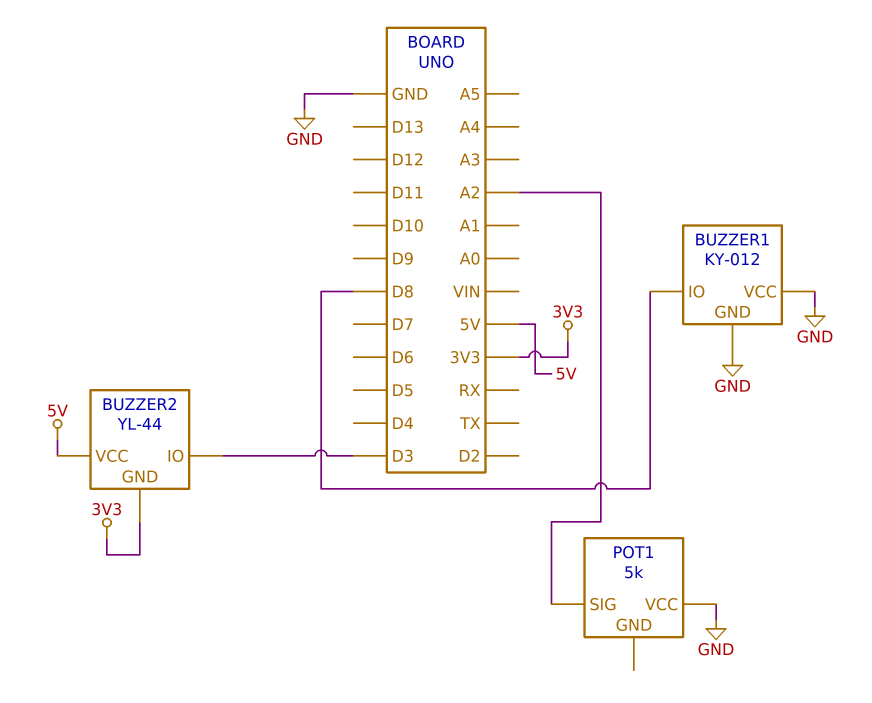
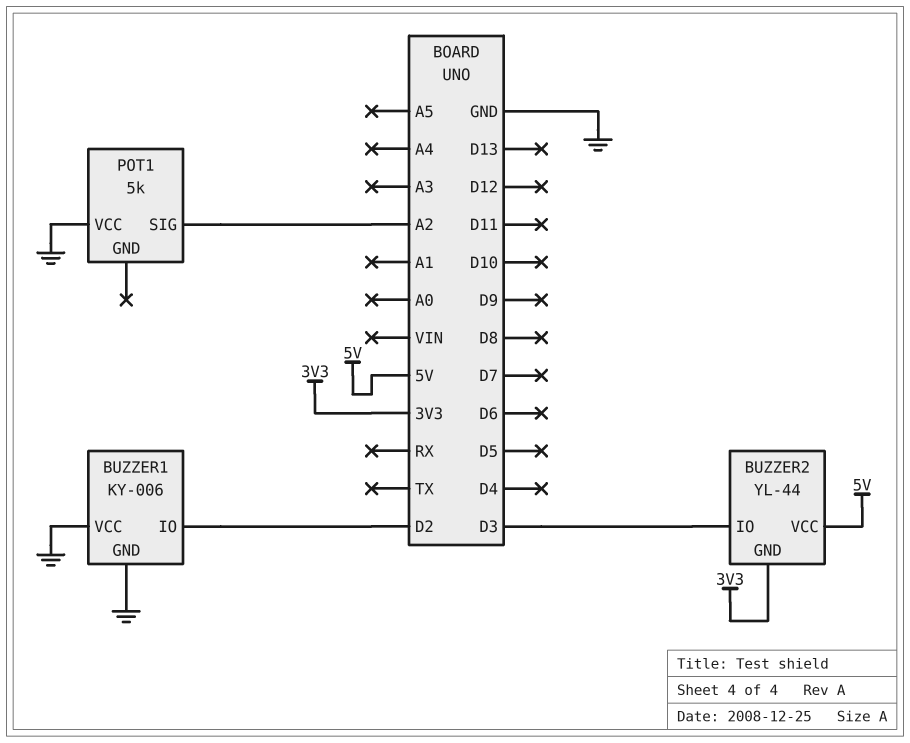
BUZZER1: KY-012 -> KY-006
BUZZER1 pin IO: D8 -> D2

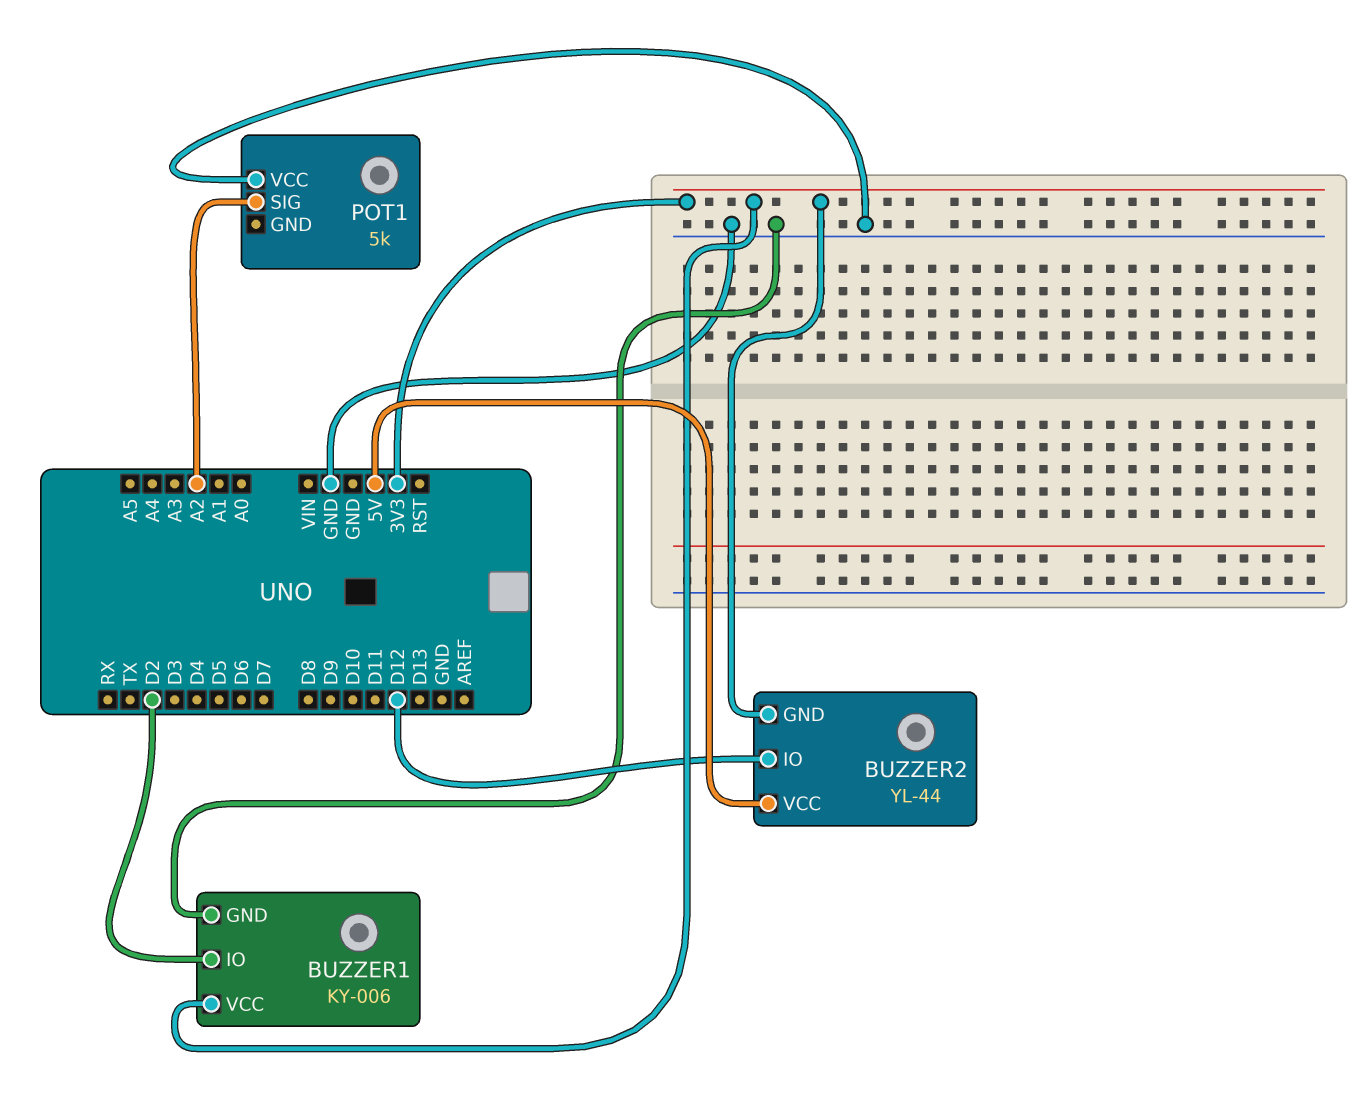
BUZZER1 pin VCC: GND -> 3V3
BUZZER2 pin IO: D3 -> D12

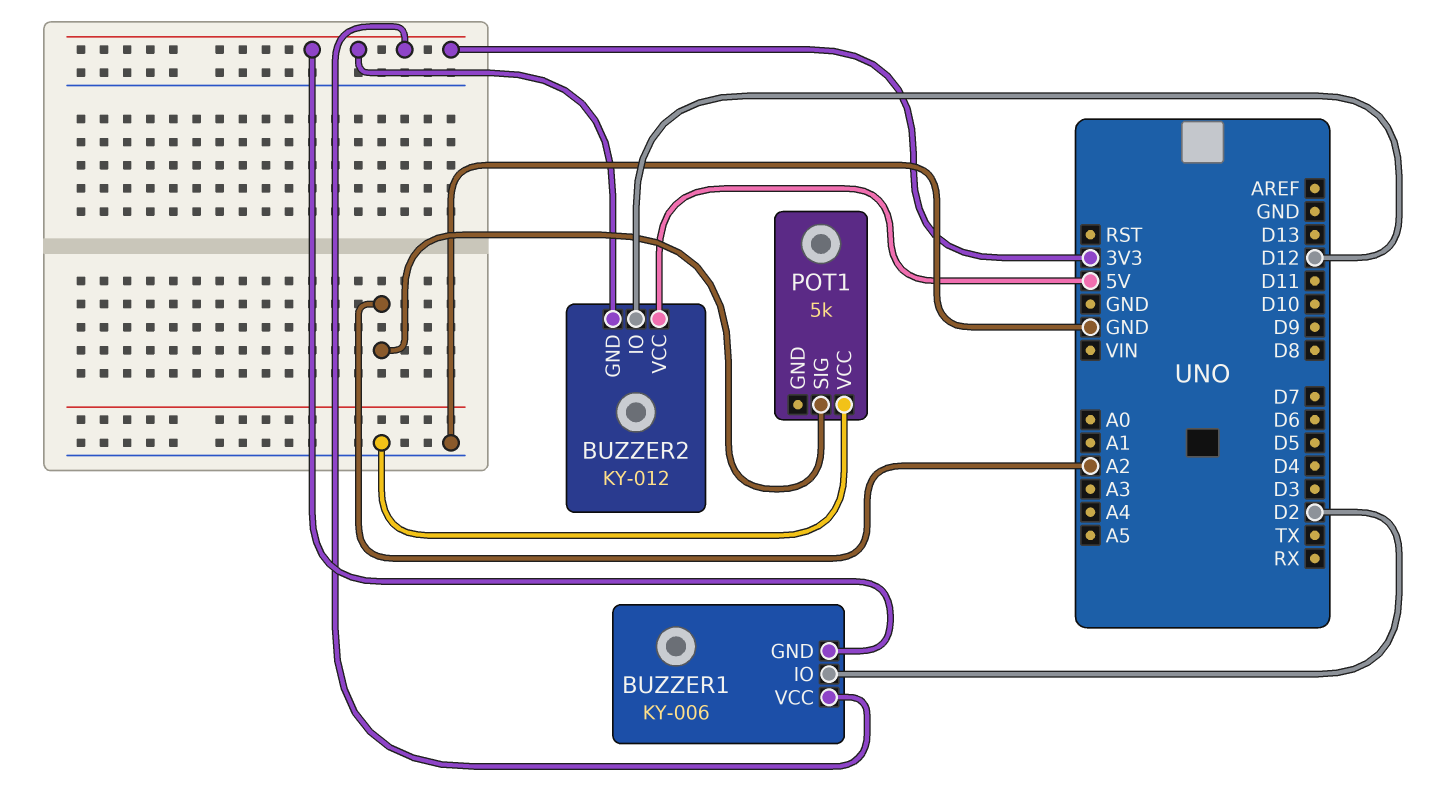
BUZZER1 pin GND: GND -> 3V3
BUZZER2: YL-44 -> KY-012

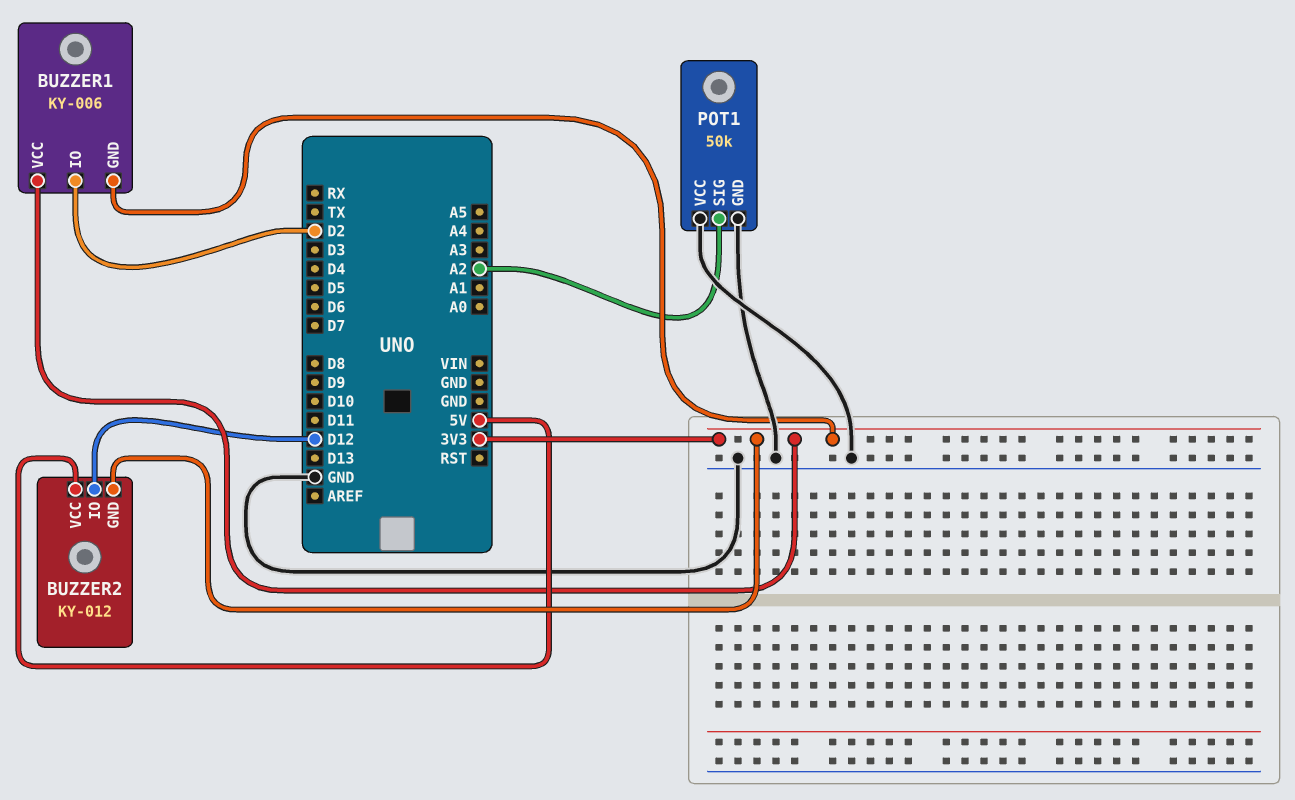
POT1: 5k -> 50k
POT1 pin GND: none -> GND

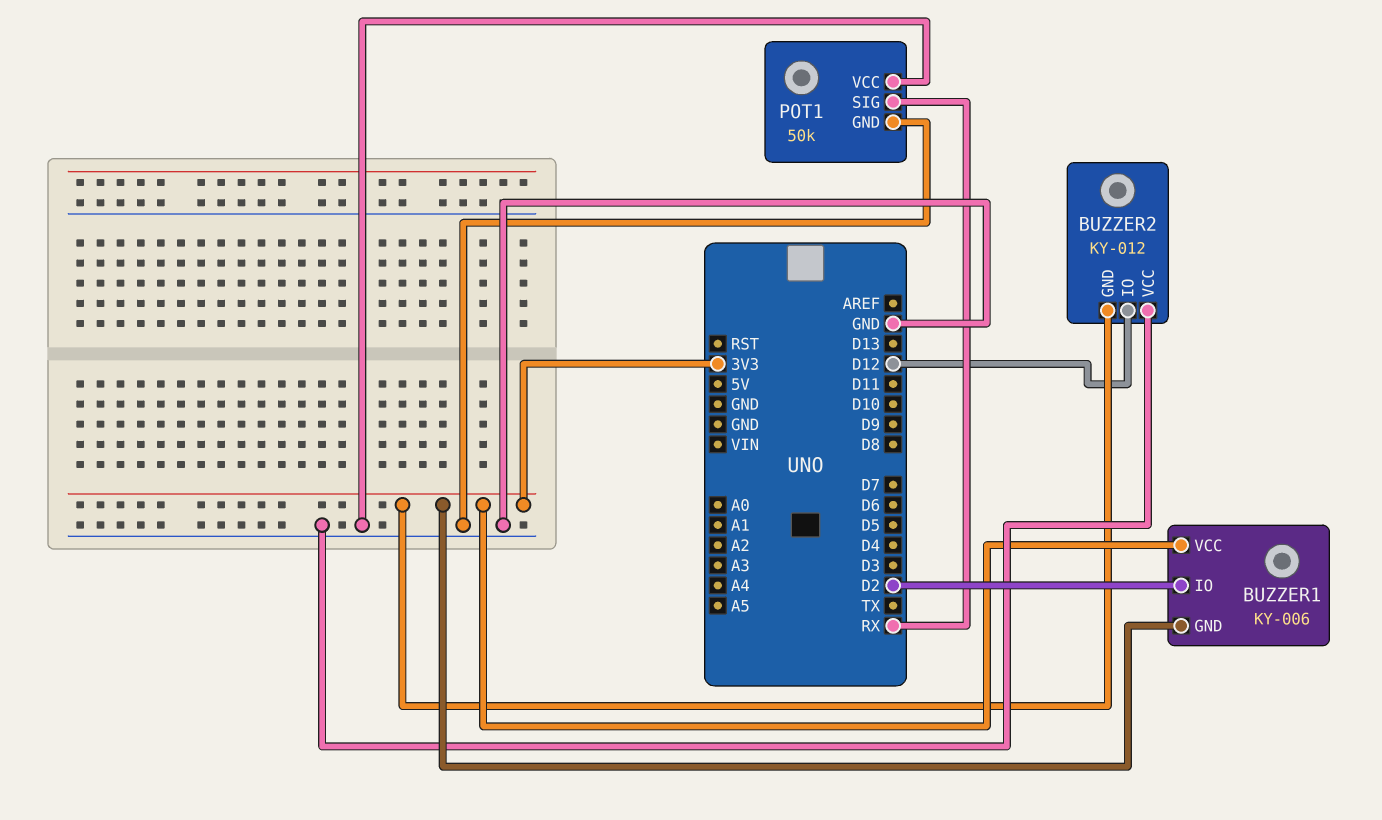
BUZZER2 pin VCC: 5V -> GND
POT1 pin SIG: A2 -> RX

